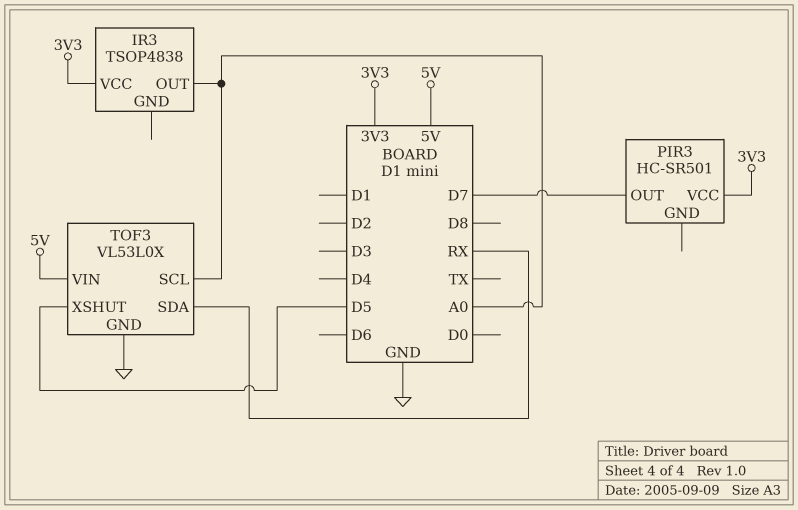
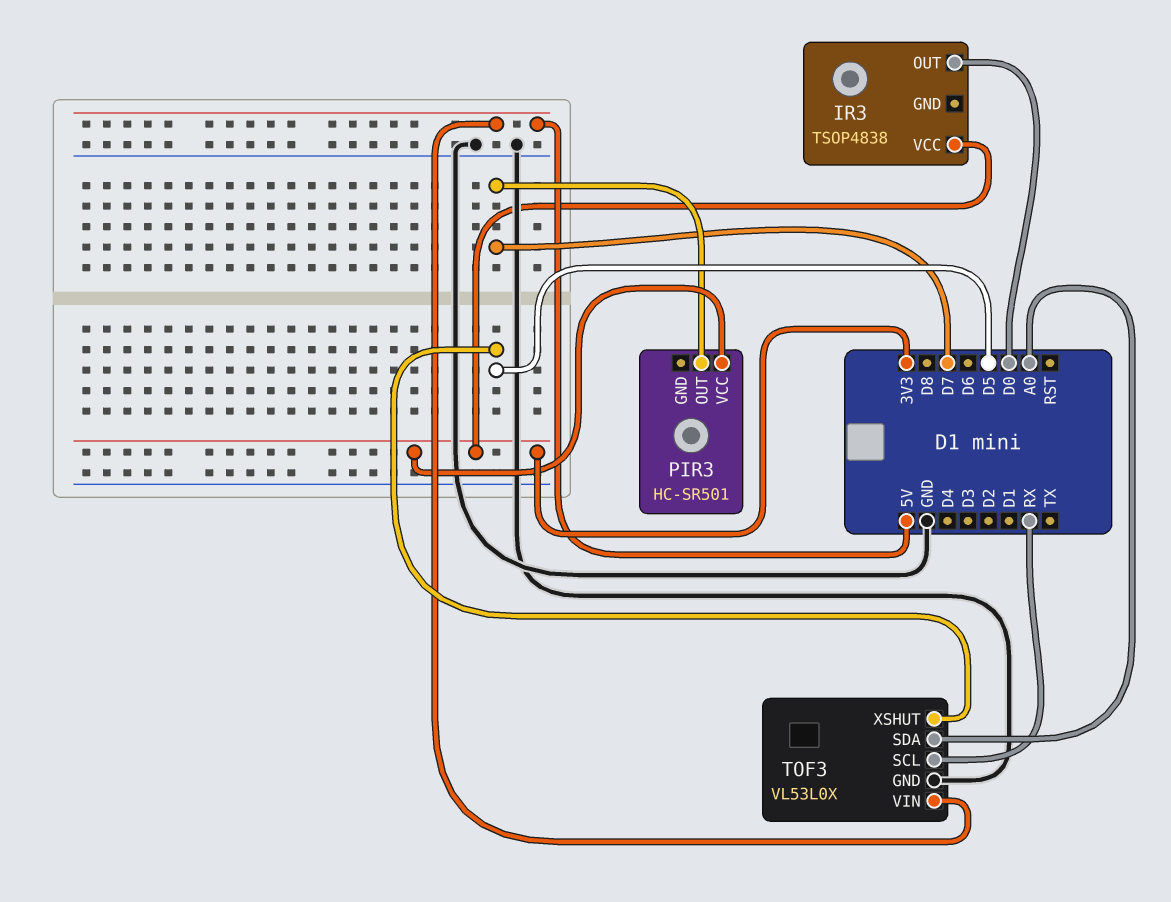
IR3 pin OUT: A0 -> D0
TOF3 pin SCL: A0 -> RX
TOF3 pin SDA: RX -> A0

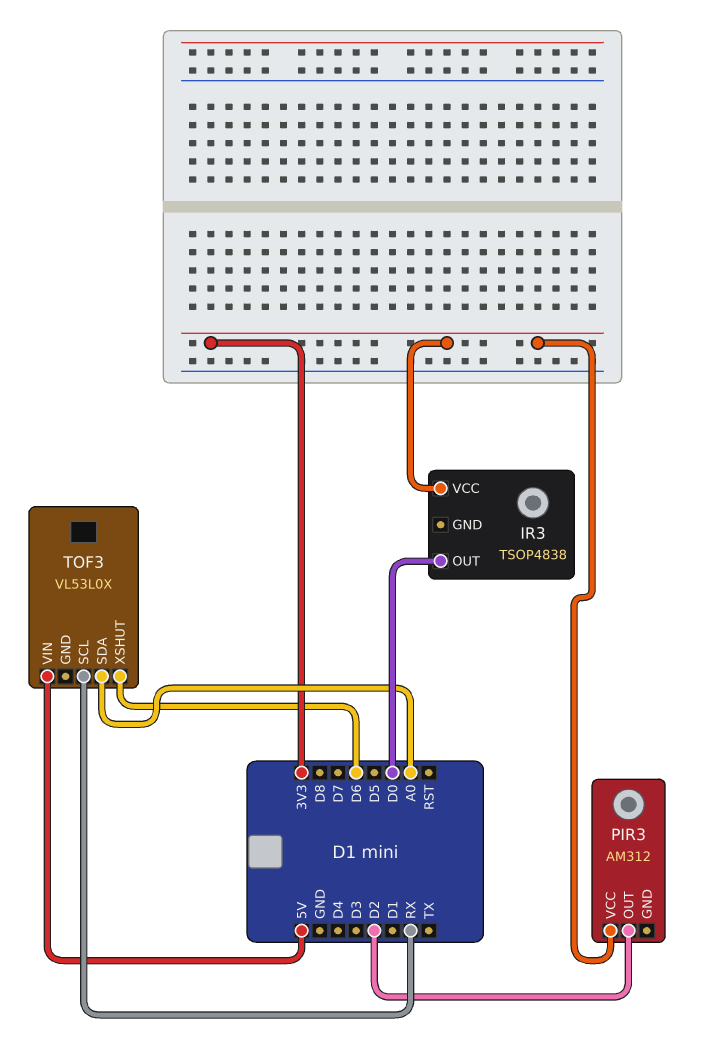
PIR3: HC-SR501 -> AM312
PIR3 pin OUT: D7 -> D2
TOF3 pin GND: GND -> none
TOF3 pin XSHUT: D5 -> D6

